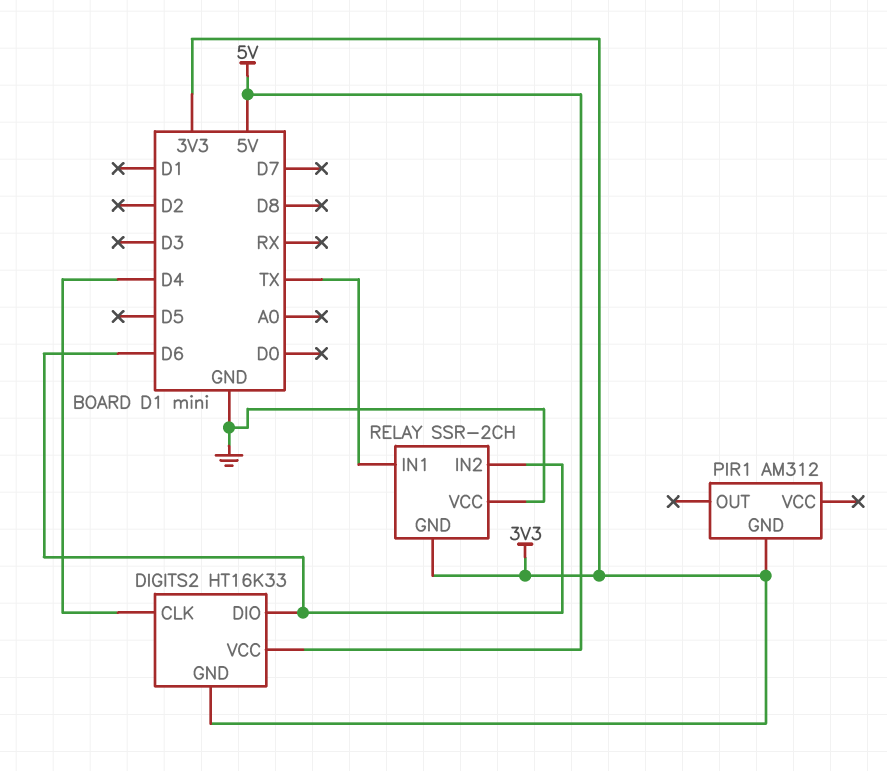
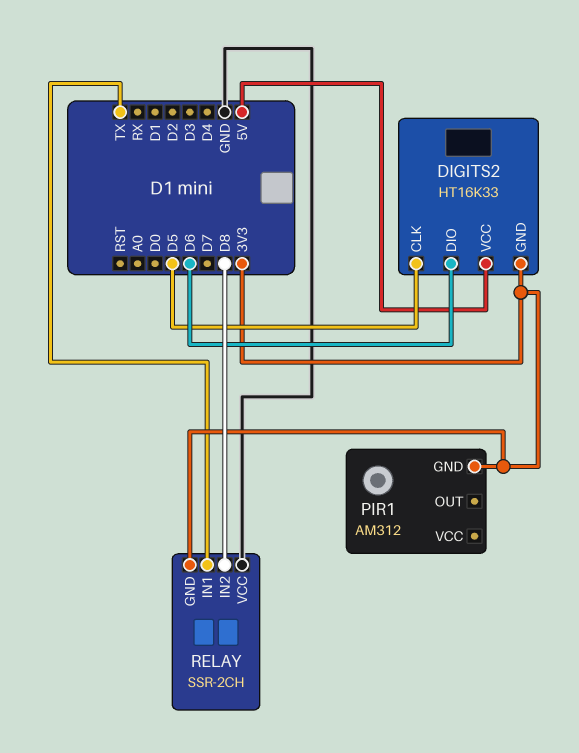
DIGITS2 pin CLK: D4 -> D5
RELAY pin IN2: D6 -> D8

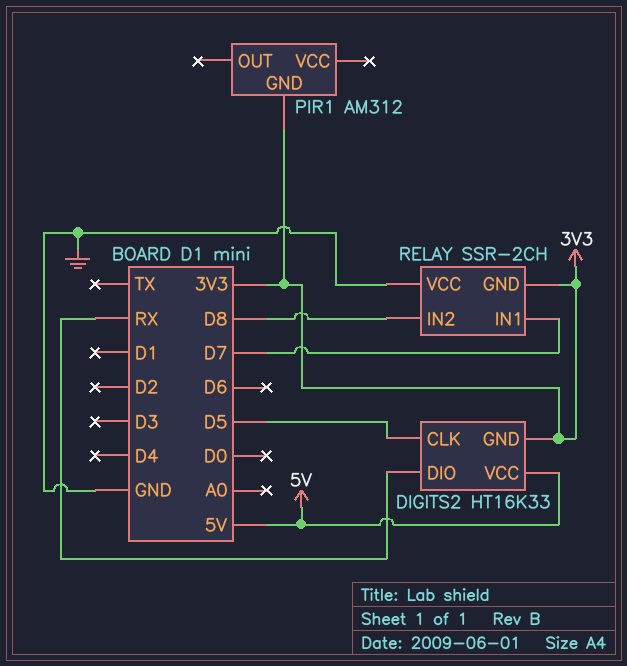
DIGITS2 pin DIO: D6 -> RX
RELAY pin IN1: TX -> D7

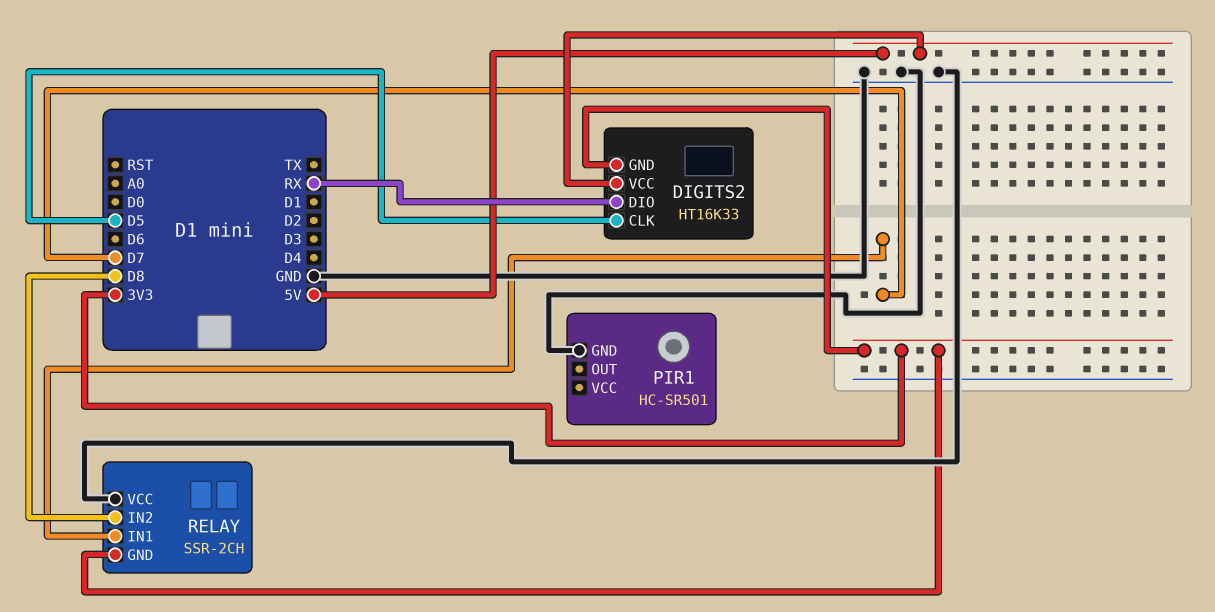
PIR1: AM312 -> HC-SR501
PIR1 pin GND: 3V3 -> GND

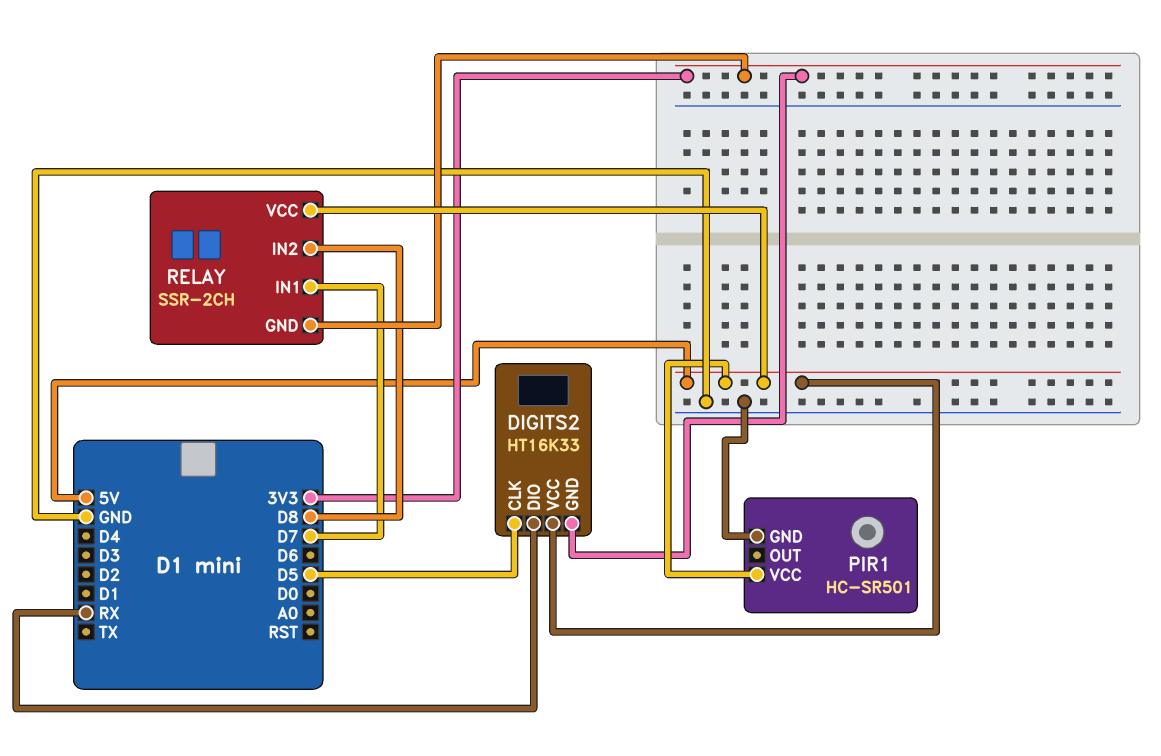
PIR1 pin VCC: none -> 5V
RELAY pin VCC: GND -> 5V

